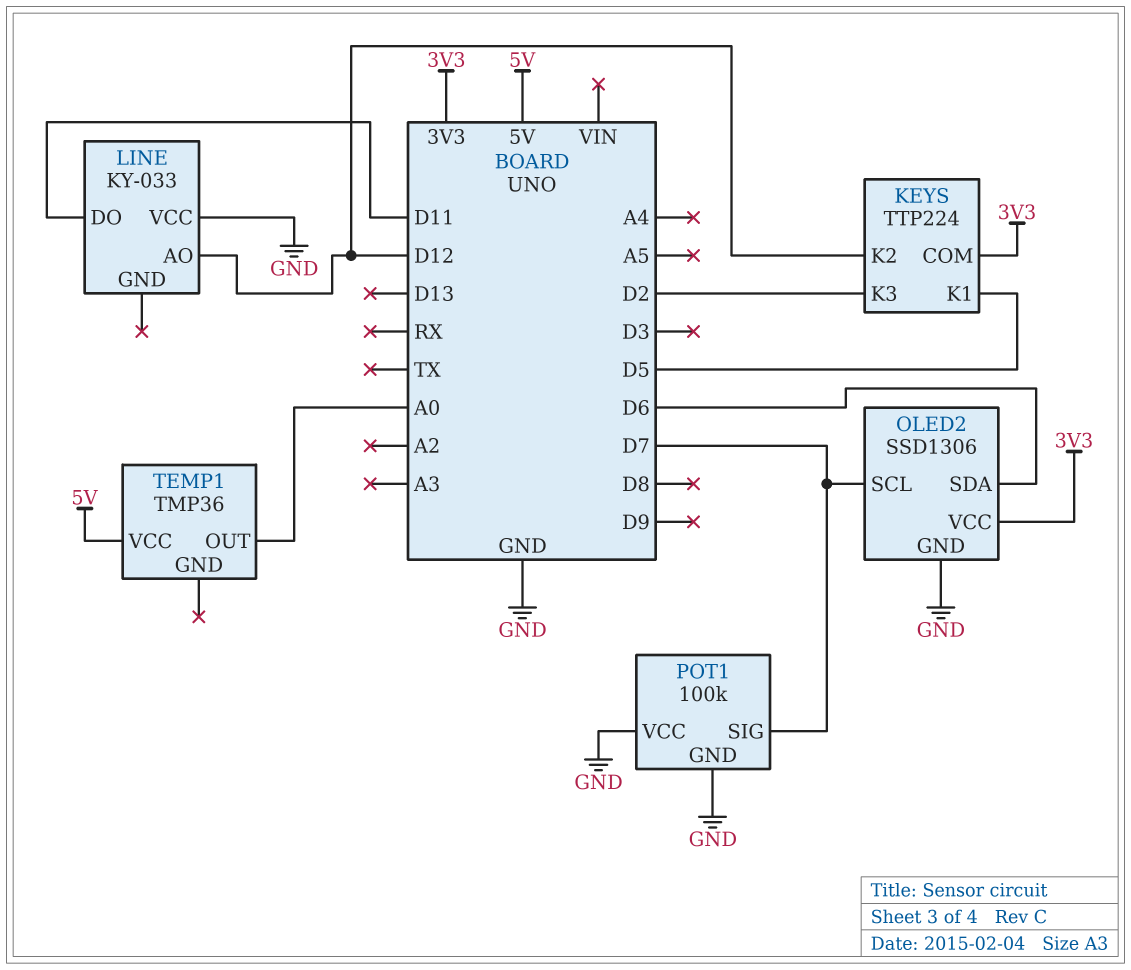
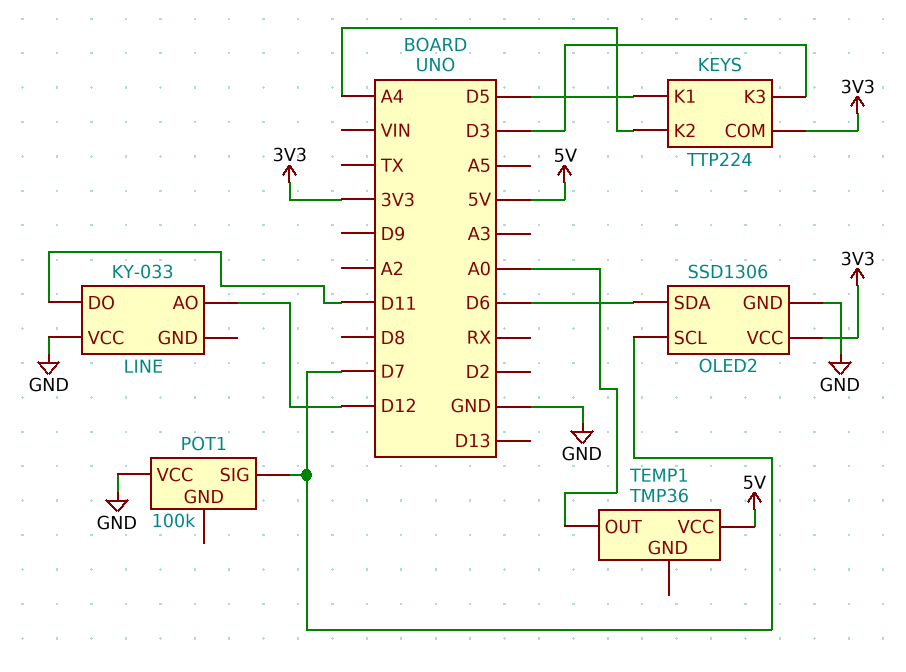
KEYS pin K2: D12 -> A4
KEYS pin K3: D2 -> D3
POT1 pin GND: GND -> none

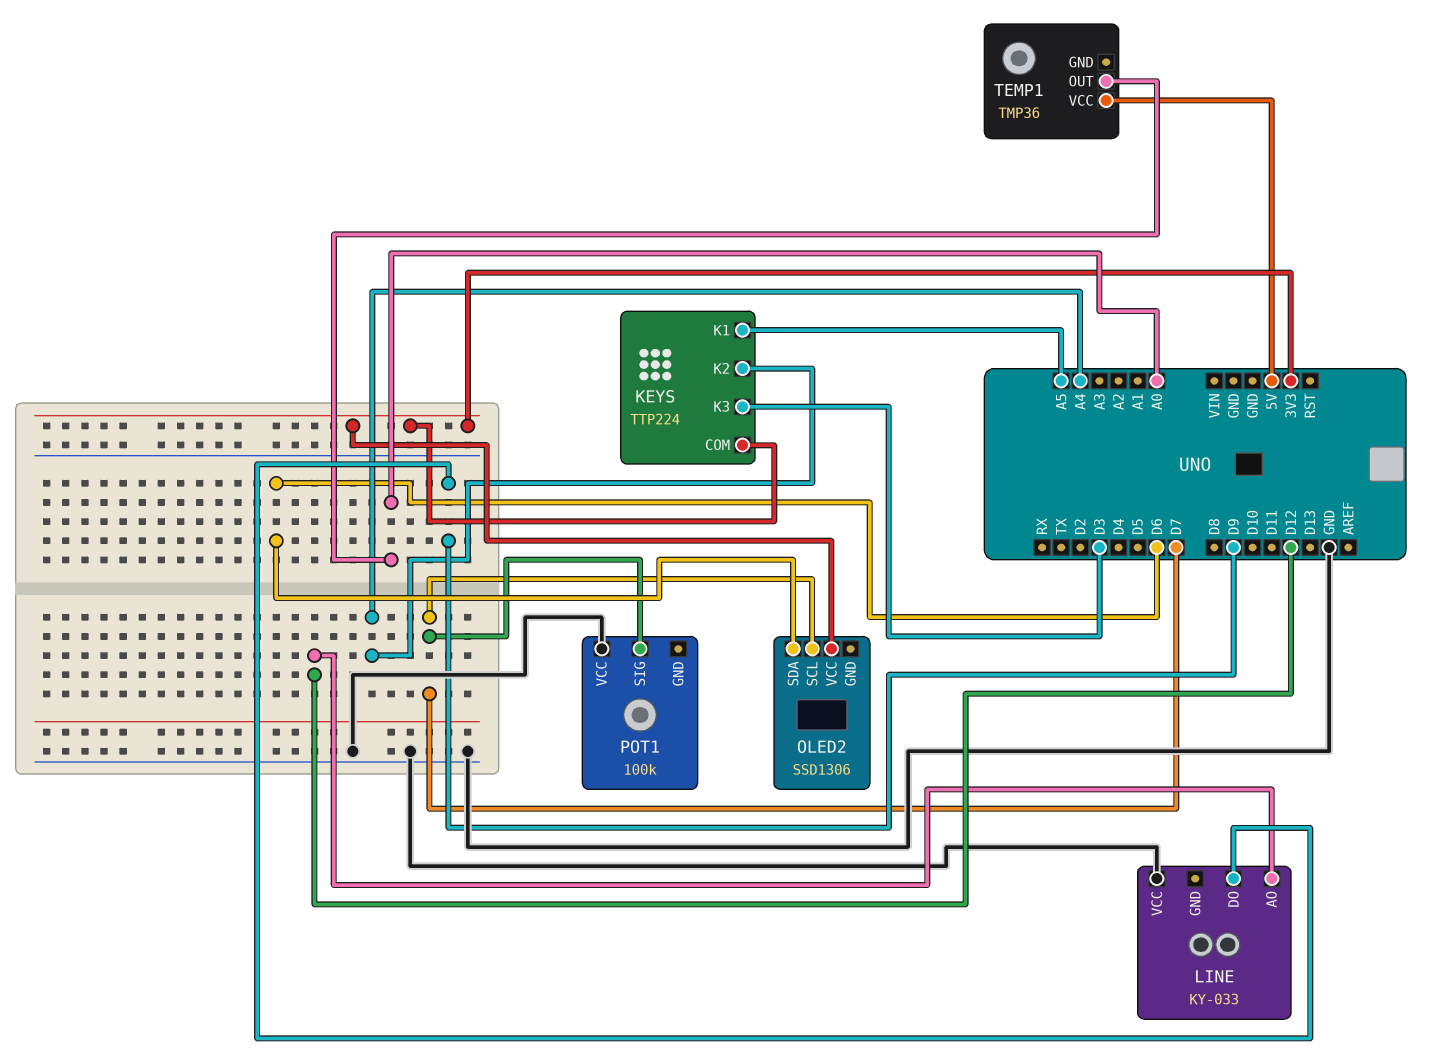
KEYS pin K1: D5 -> A5
LINE pin DO: D11 -> D9
OLED2 pin GND: GND -> none

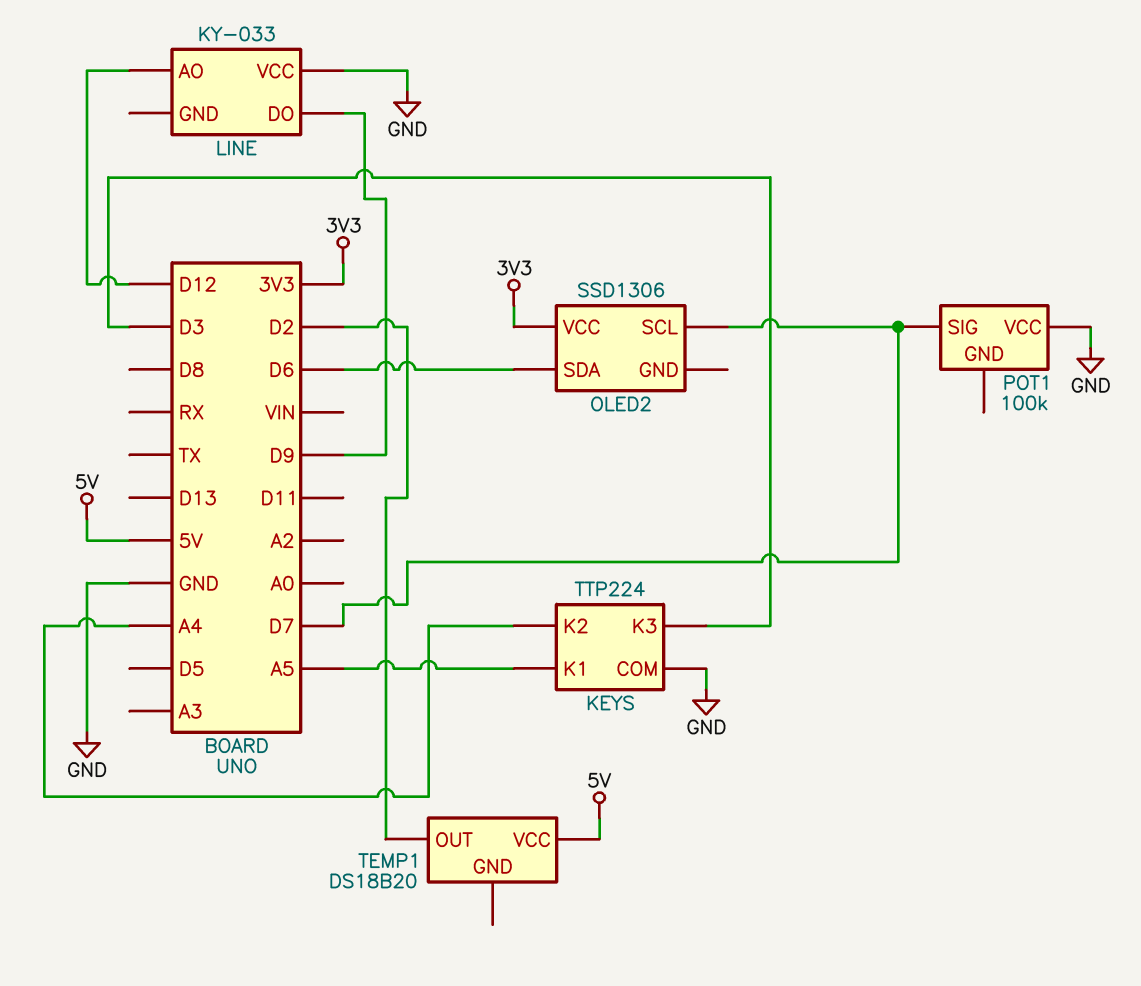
KEYS pin COM: 3V3 -> GND
TEMP1: TMP36 -> DS18B20
TEMP1 pin OUT: A0 -> D2

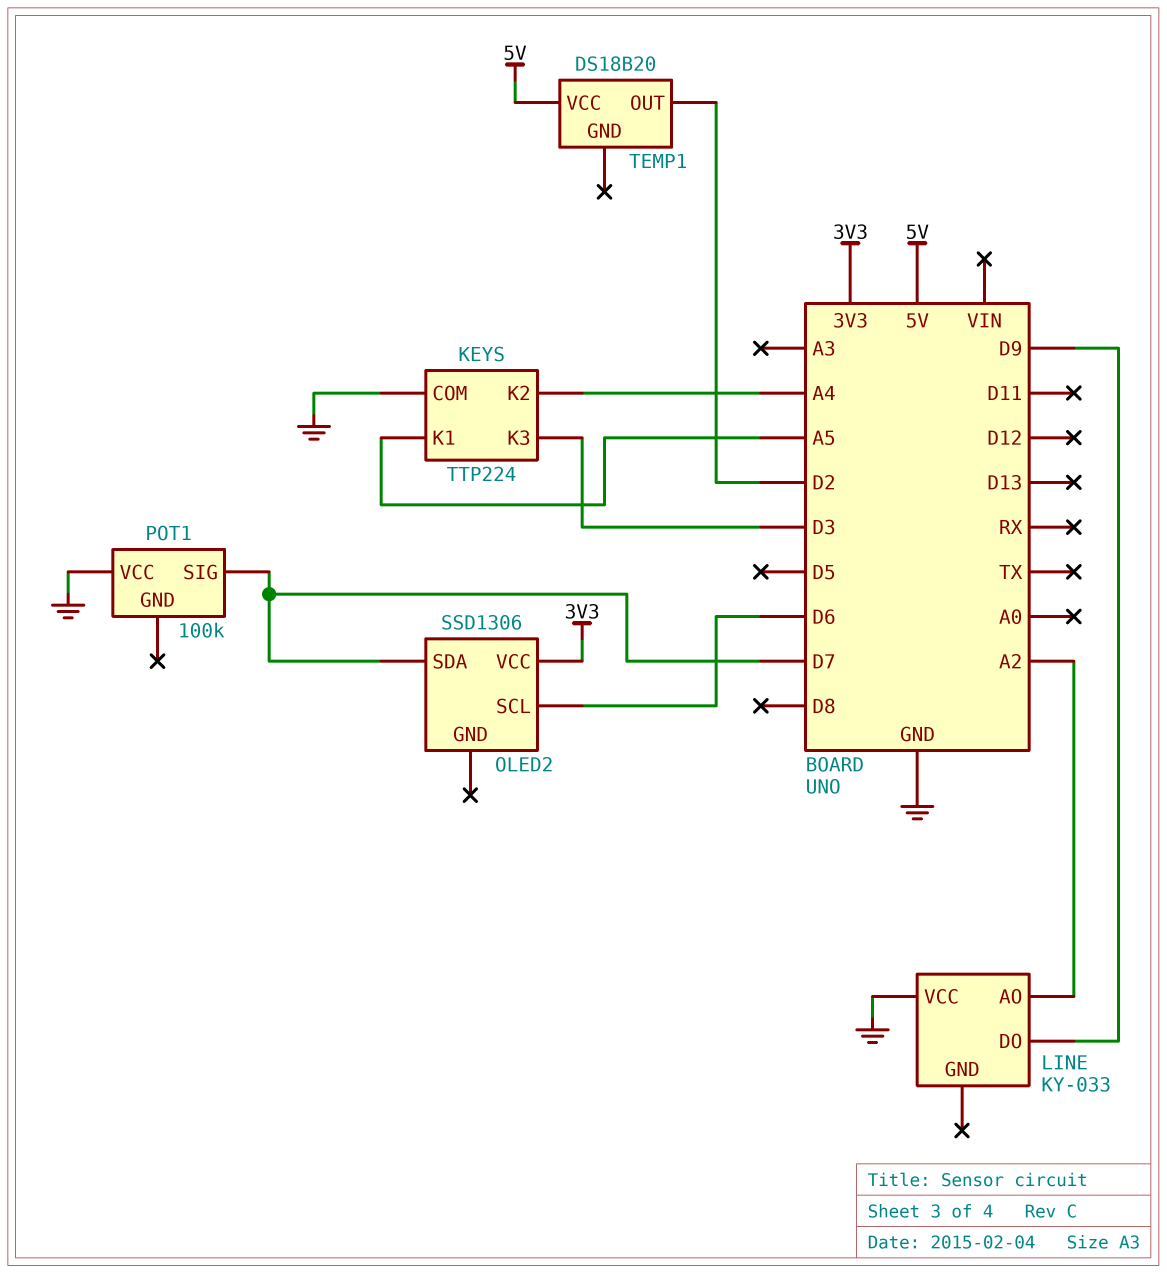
LINE pin AO: D12 -> A2
OLED2 pin SCL: D7 -> D6
OLED2 pin SDA: D6 -> D7

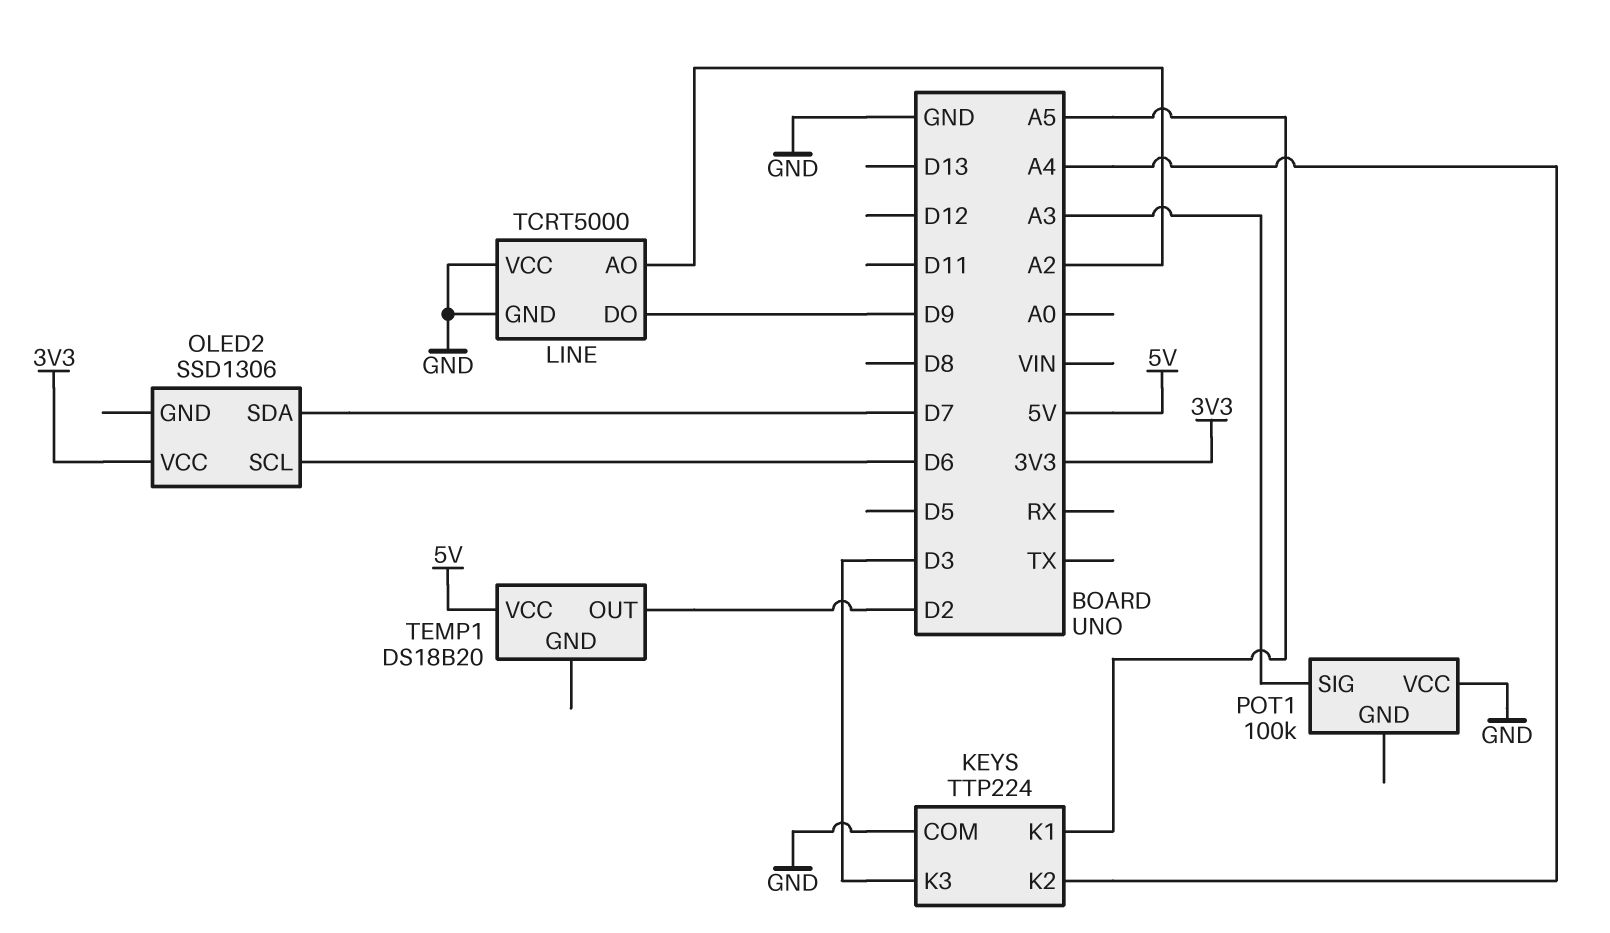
LINE: KY-033 -> TCRT5000
LINE pin GND: none -> GND
POT1 pin SIG: D7 -> A3

